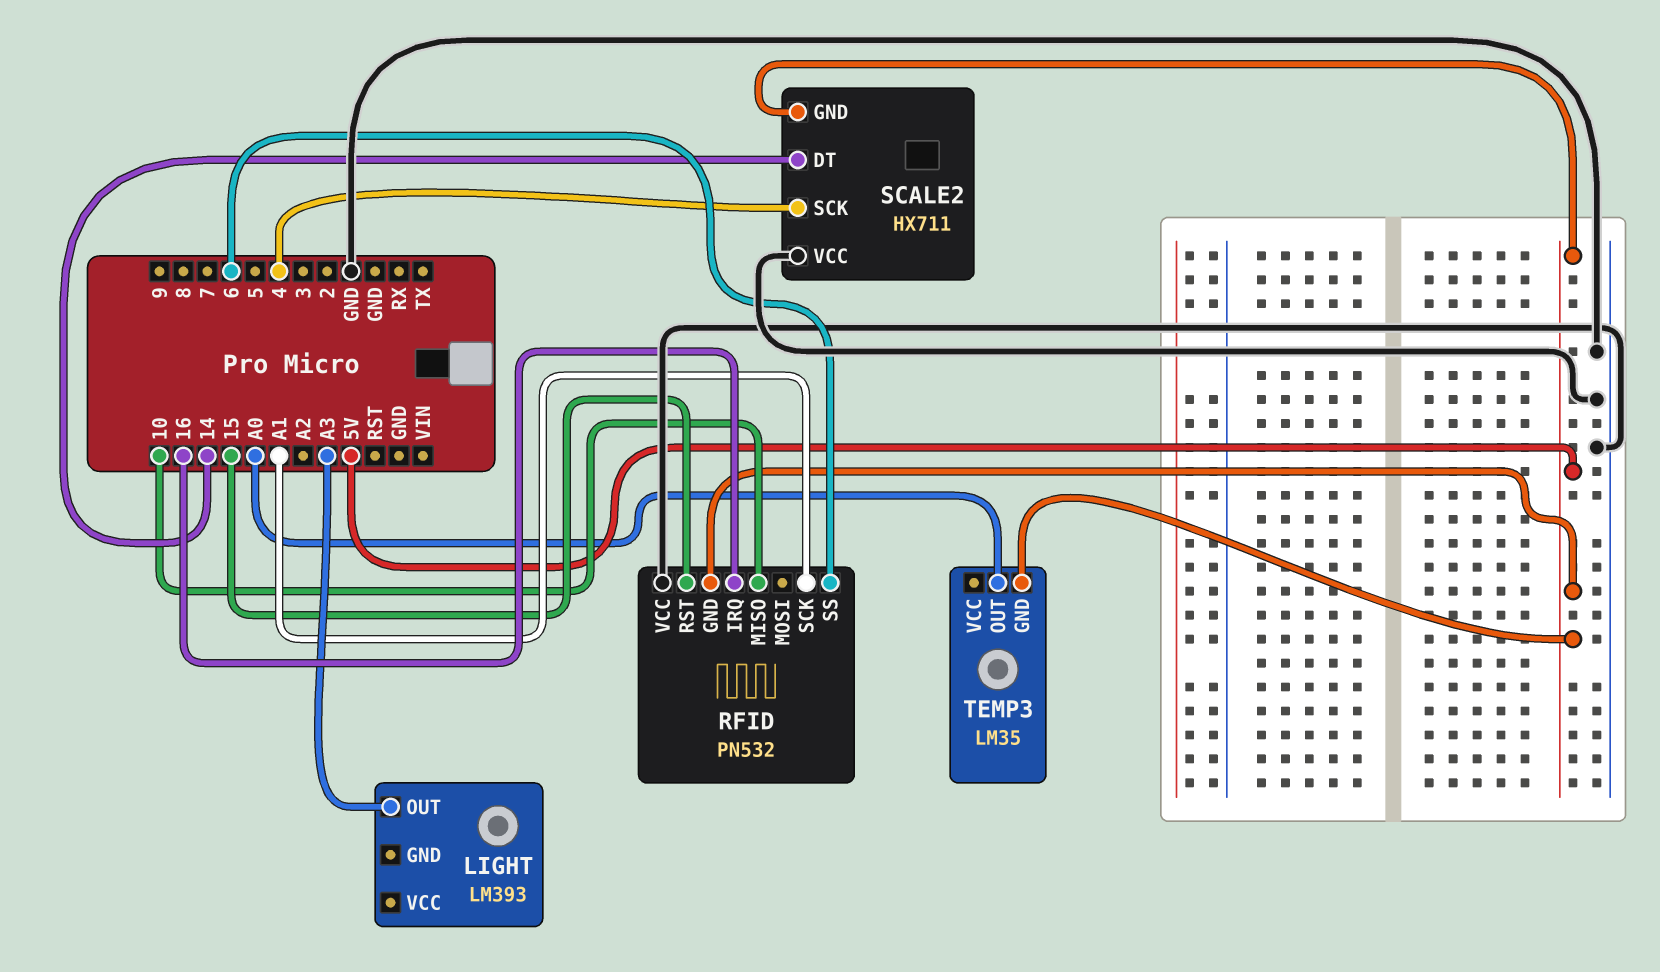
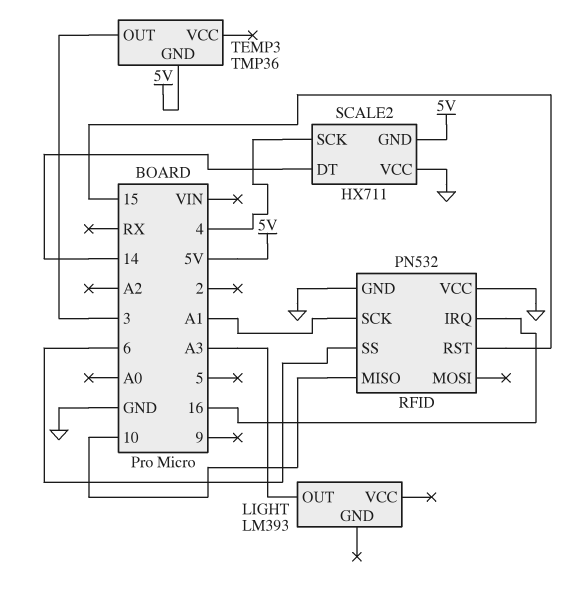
RFID pin GND: 5V -> GND
TEMP3: LM35 -> TMP36
TEMP3 pin OUT: A0 -> 3

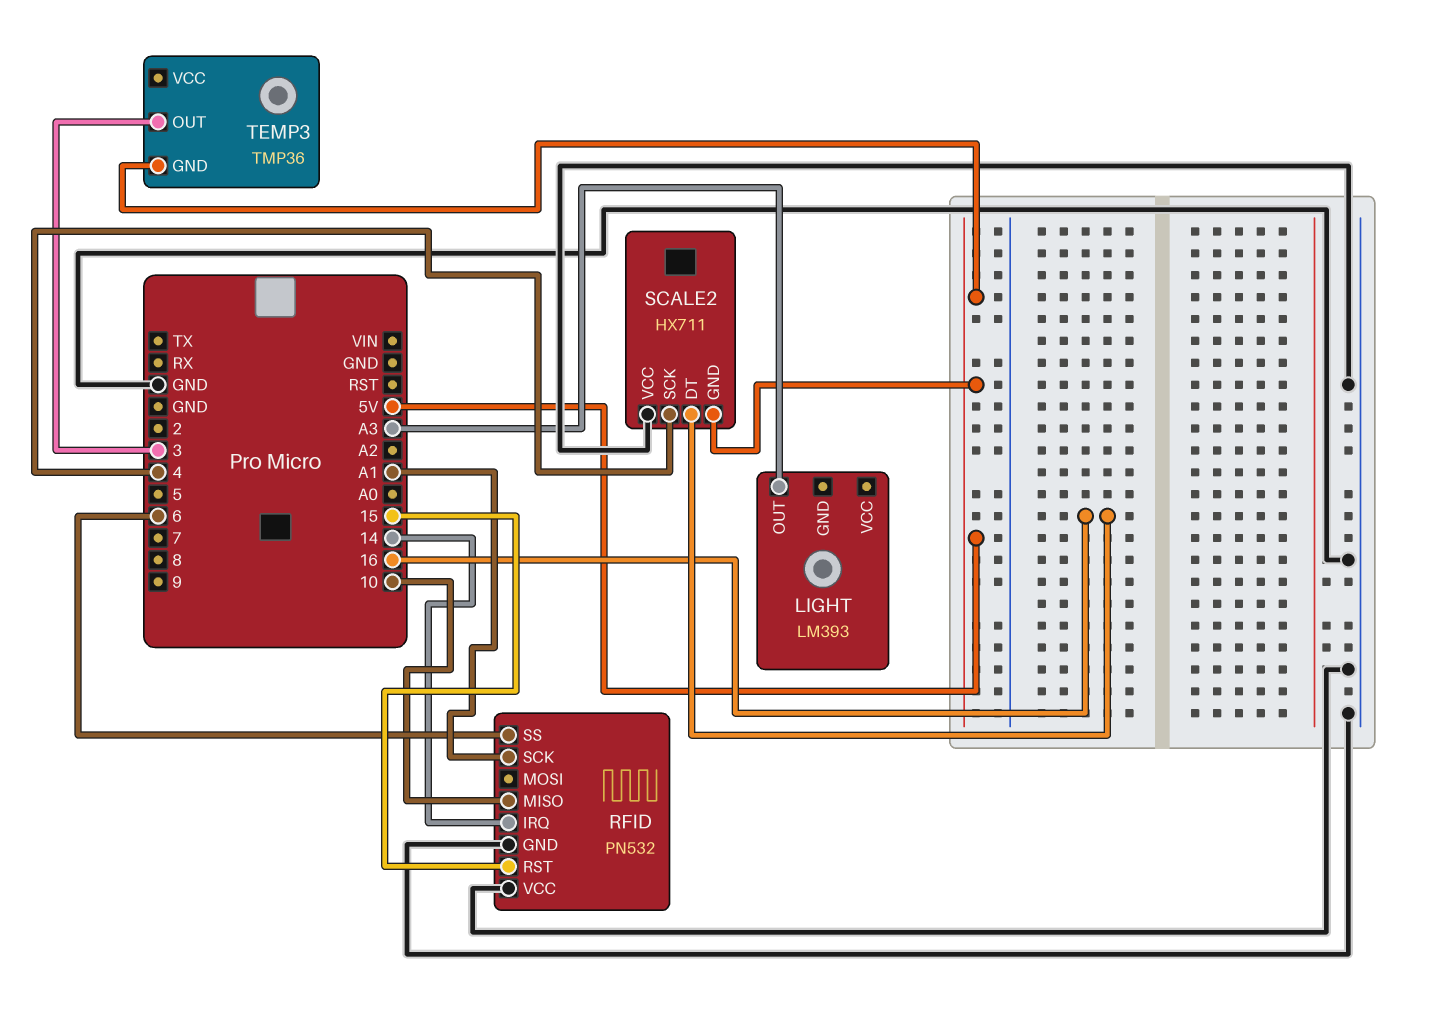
RFID pin IRQ: 16 -> 14
SCALE2 pin DT: 14 -> 16

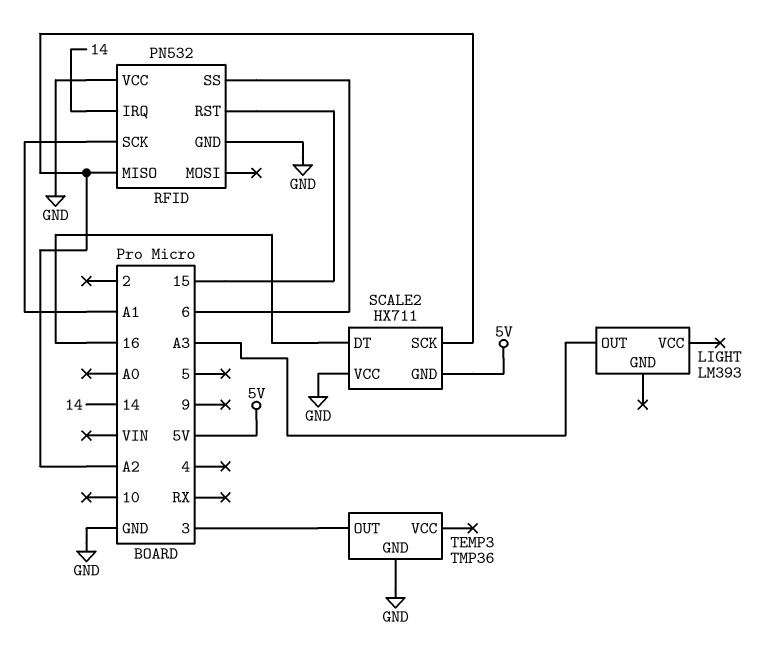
RFID pin MISO: 10 -> A2
SCALE2 pin SCK: 4 -> A2
TEMP3 pin GND: 5V -> GND

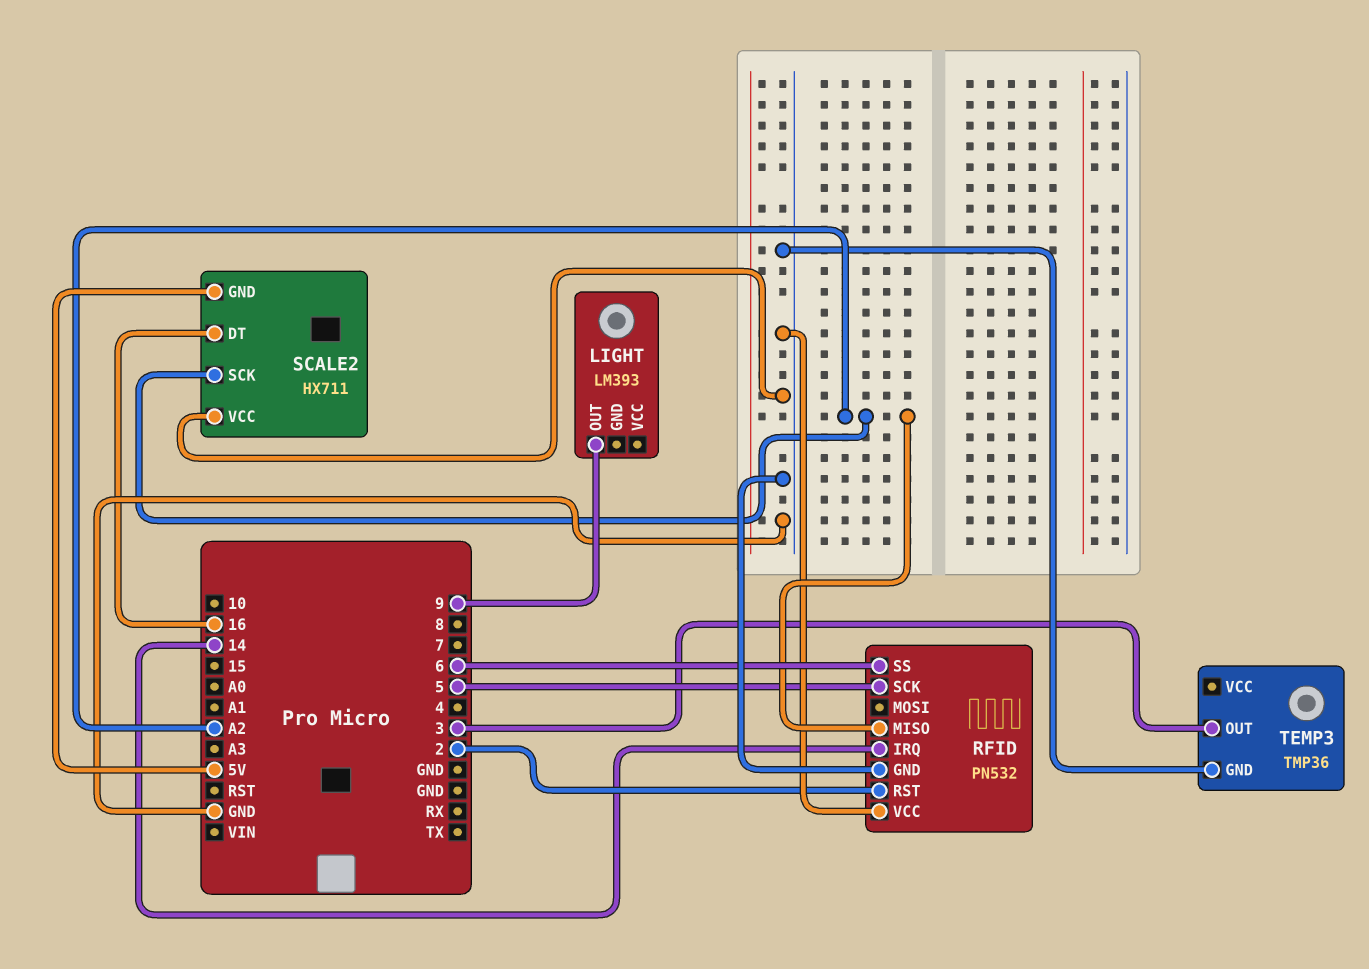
LIGHT pin OUT: A3 -> 9
RFID pin RST: 15 -> 2
RFID pin SCK: A1 -> 5

